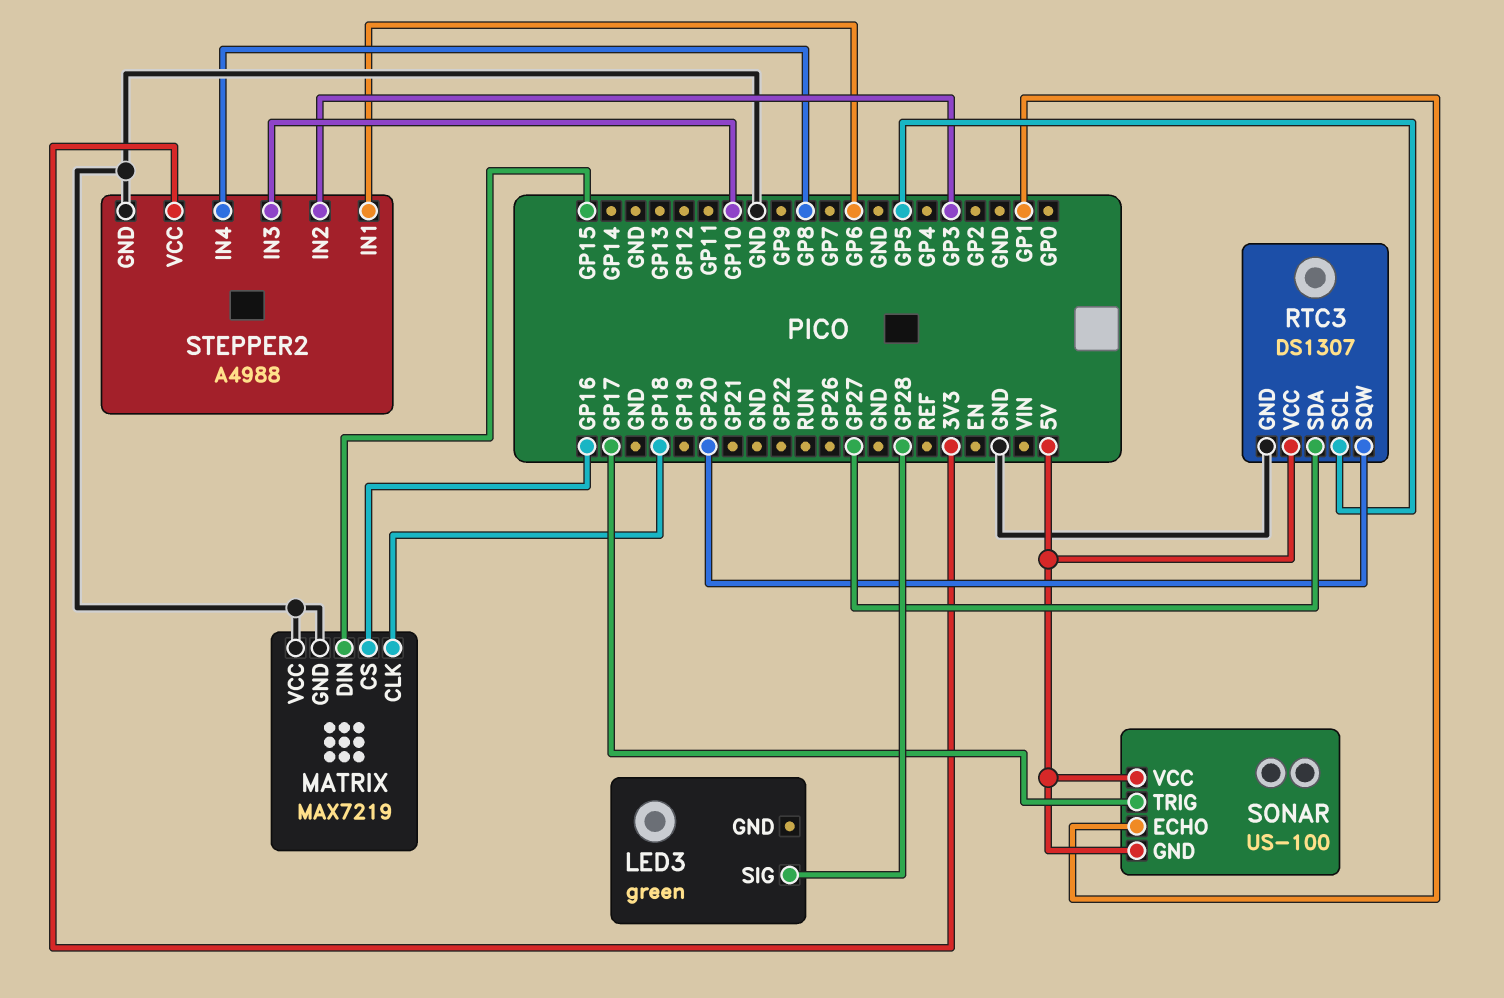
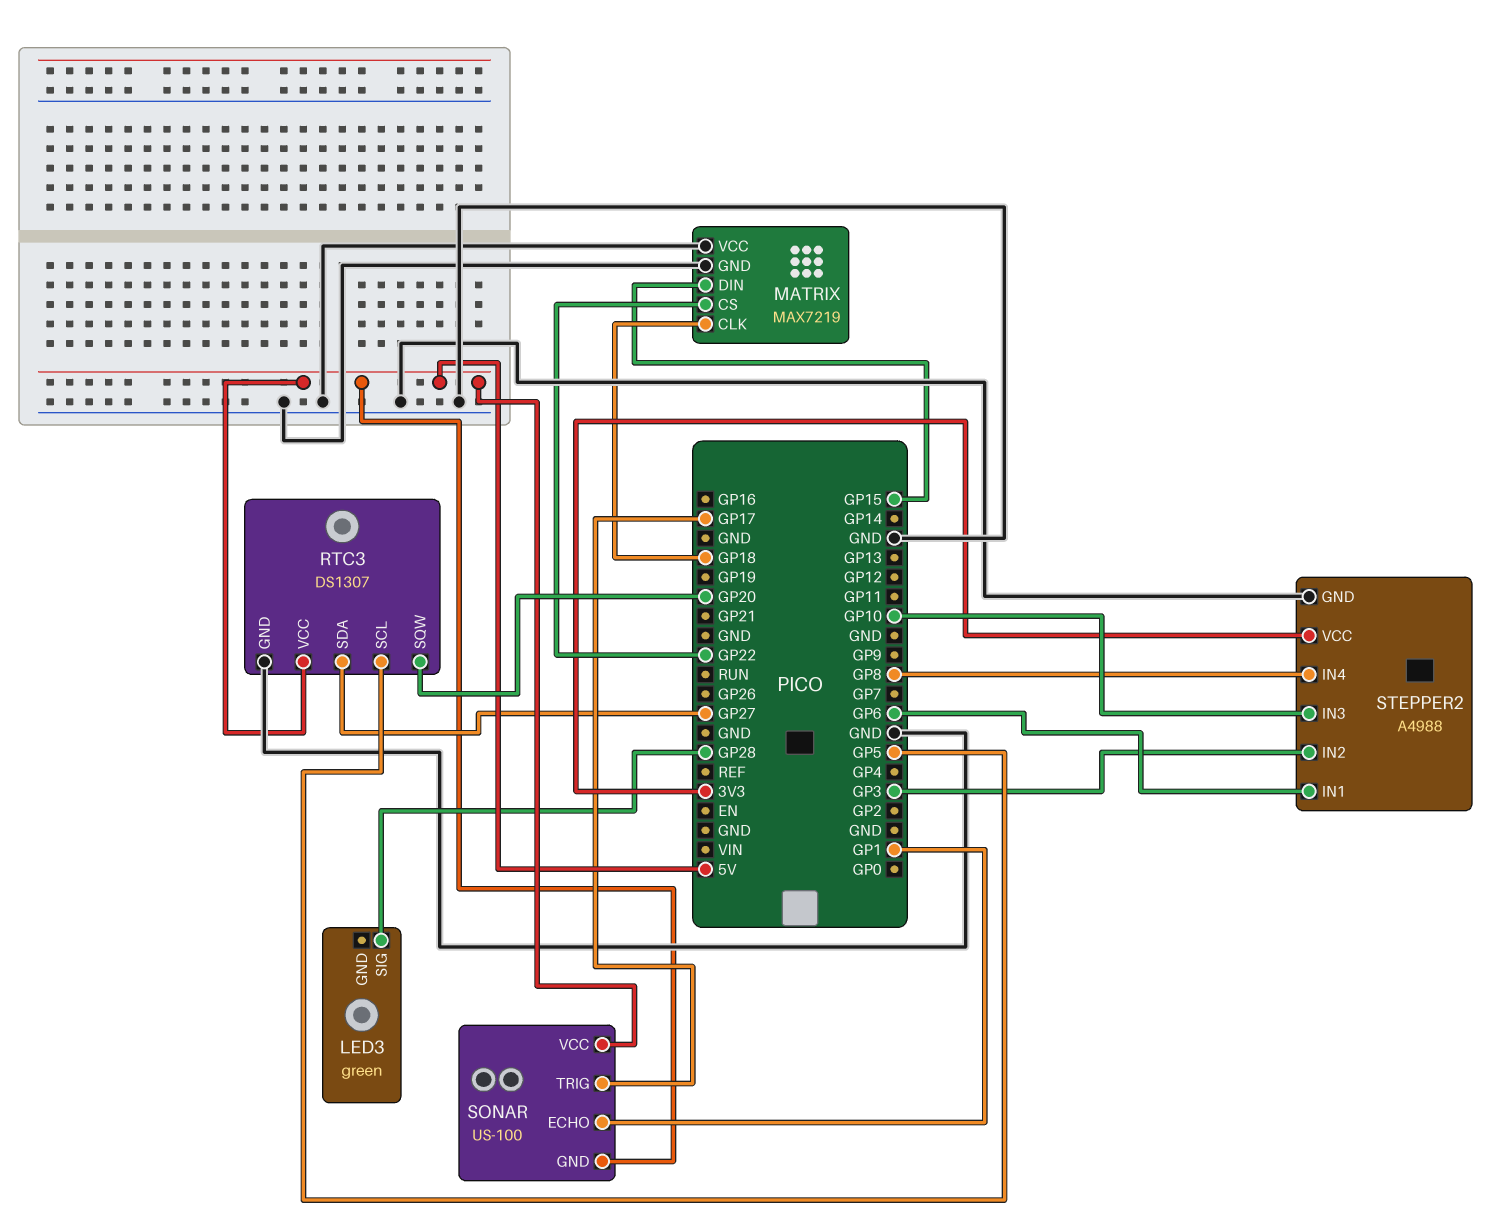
MATRIX pin CS: GP16 -> GP22

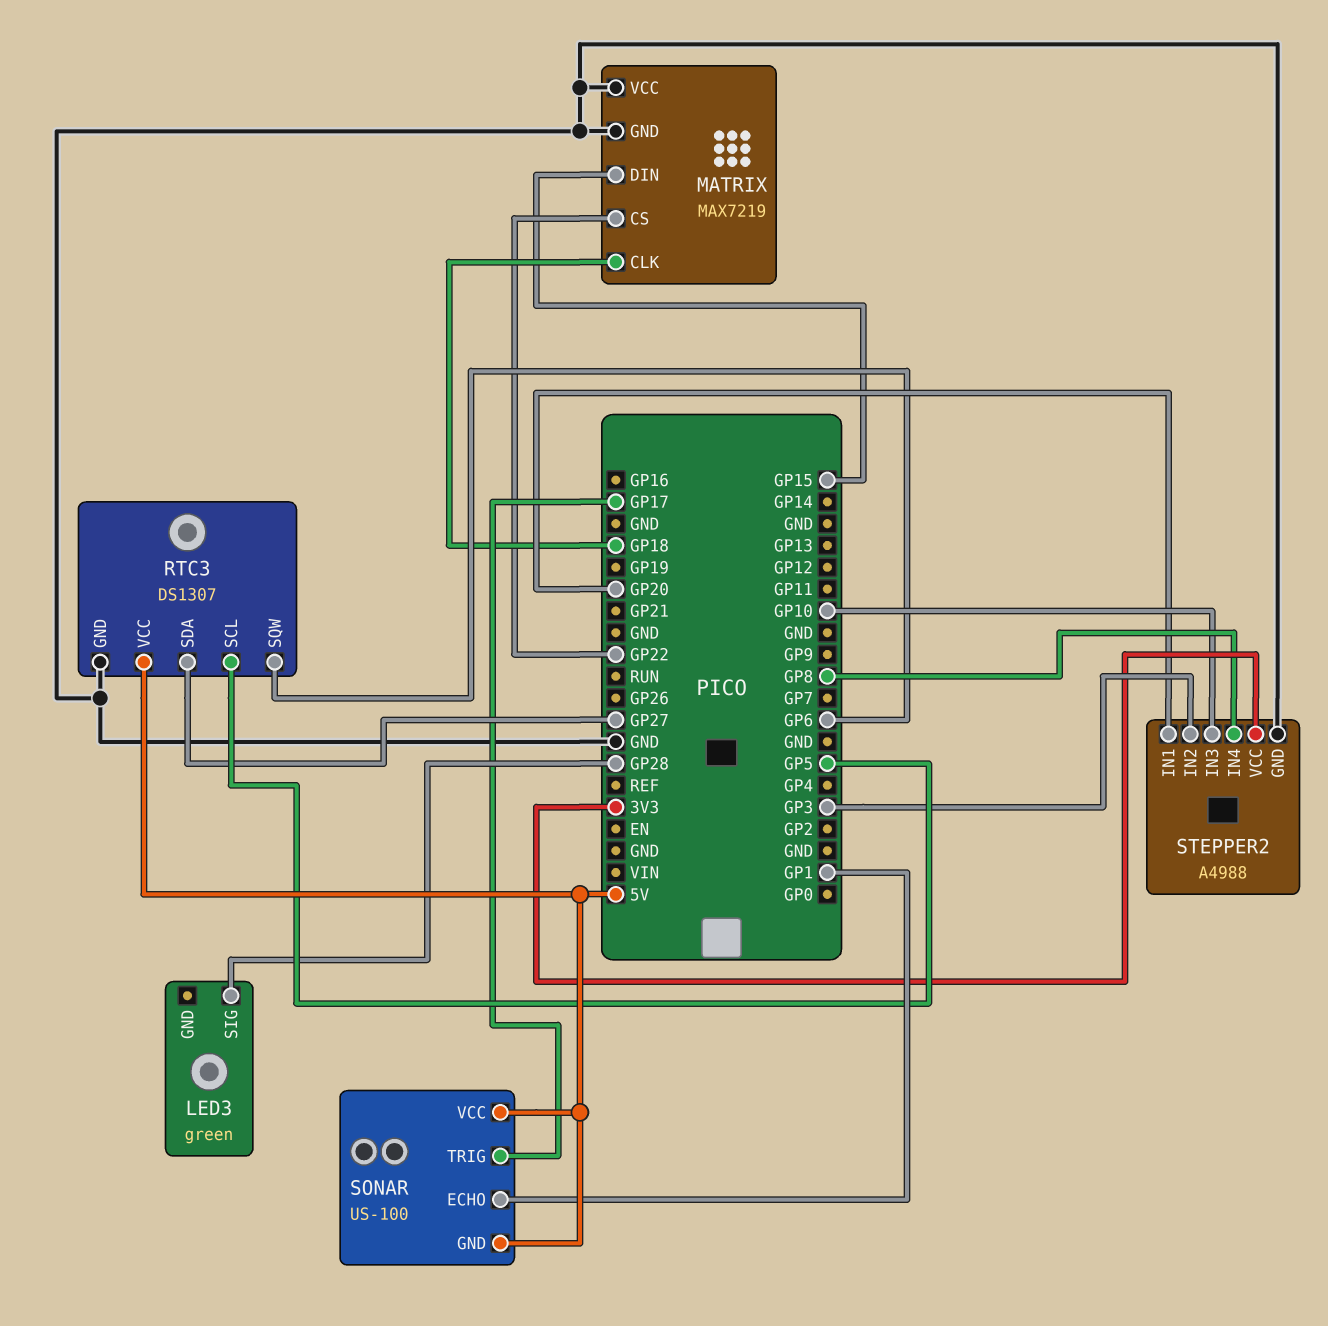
RTC3 pin SQW: GP20 -> GP6
STEPPER2 pin IN1: GP6 -> GP20

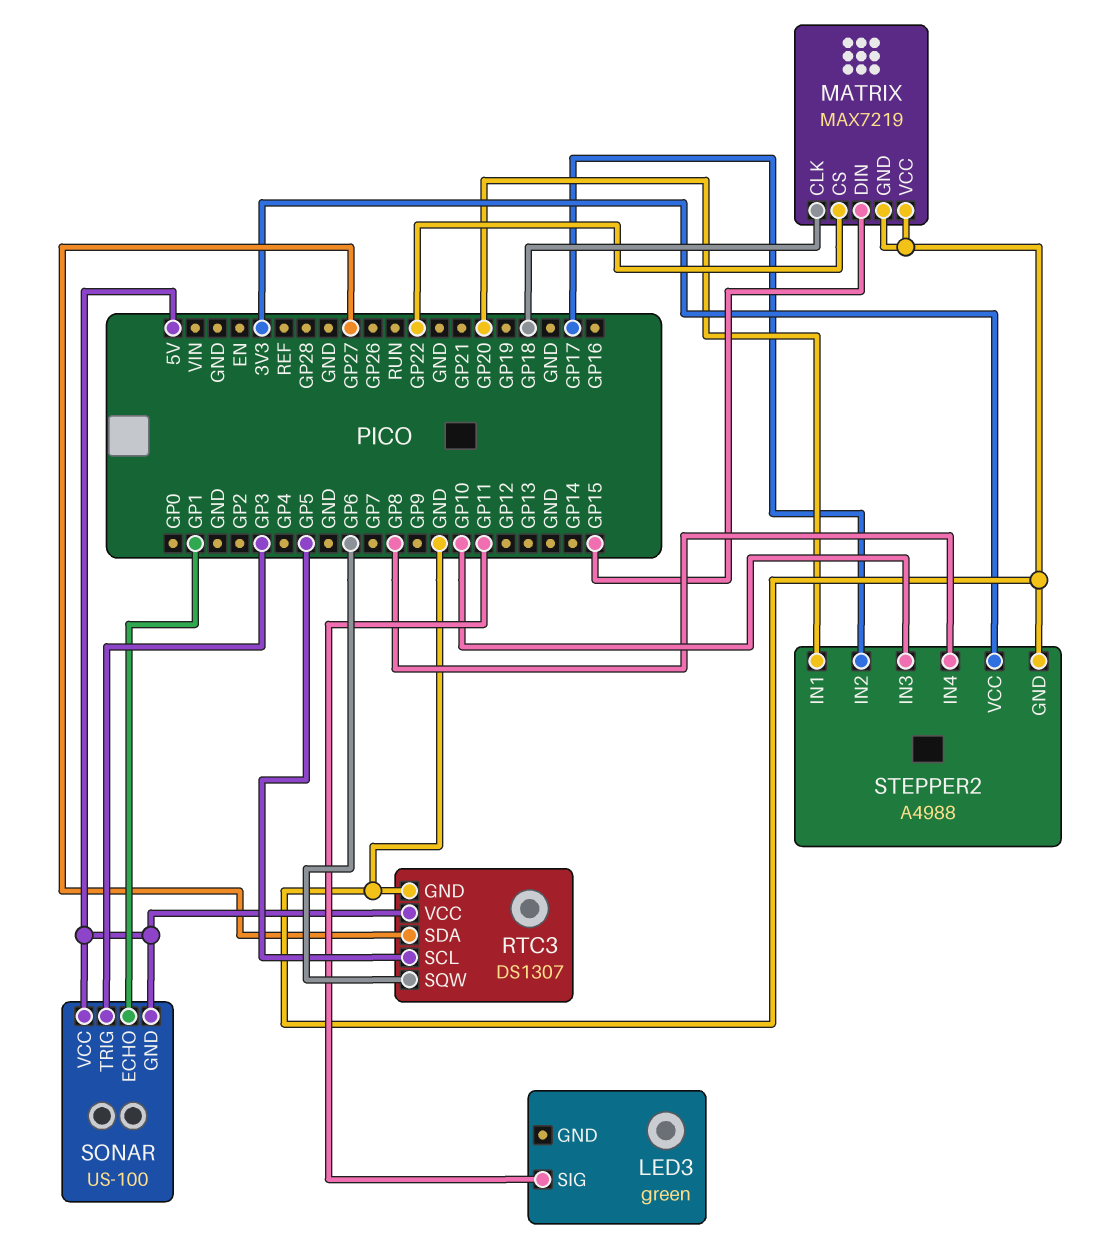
LED3 pin SIG: GP28 -> GP11
SONAR pin TRIG: GP17 -> GP3
STEPPER2 pin IN2: GP3 -> GP17

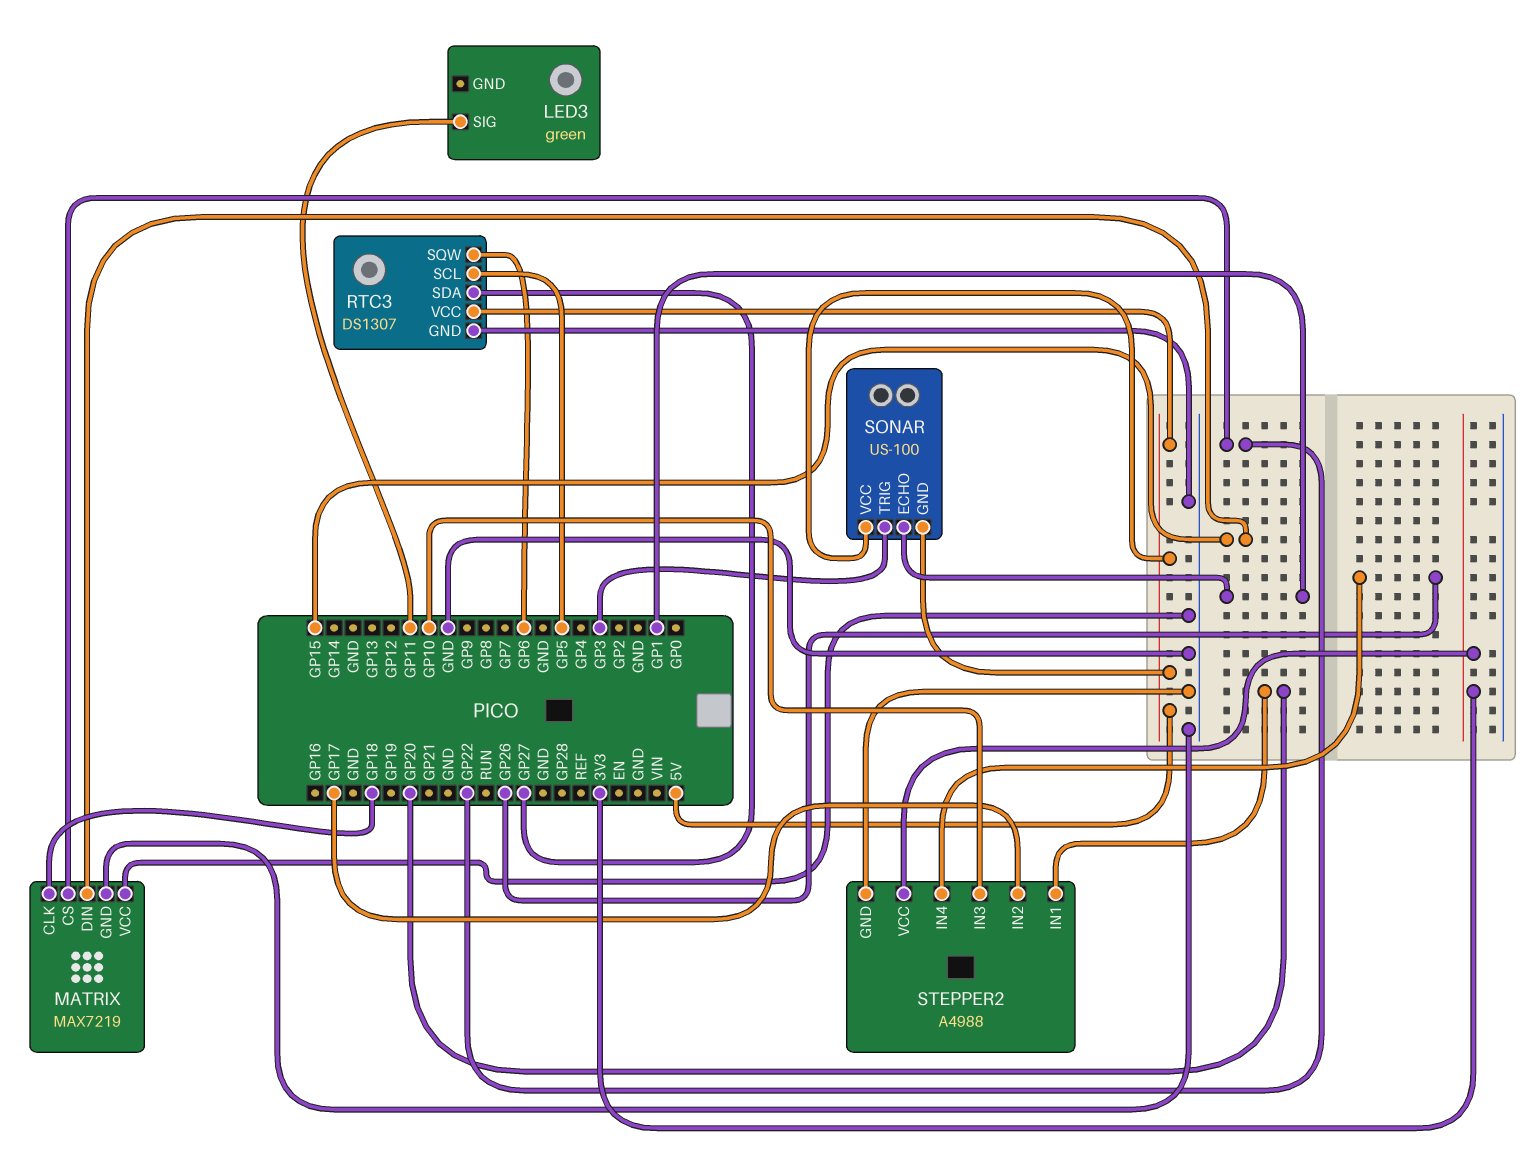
STEPPER2 pin IN4: GP8 -> GP26

